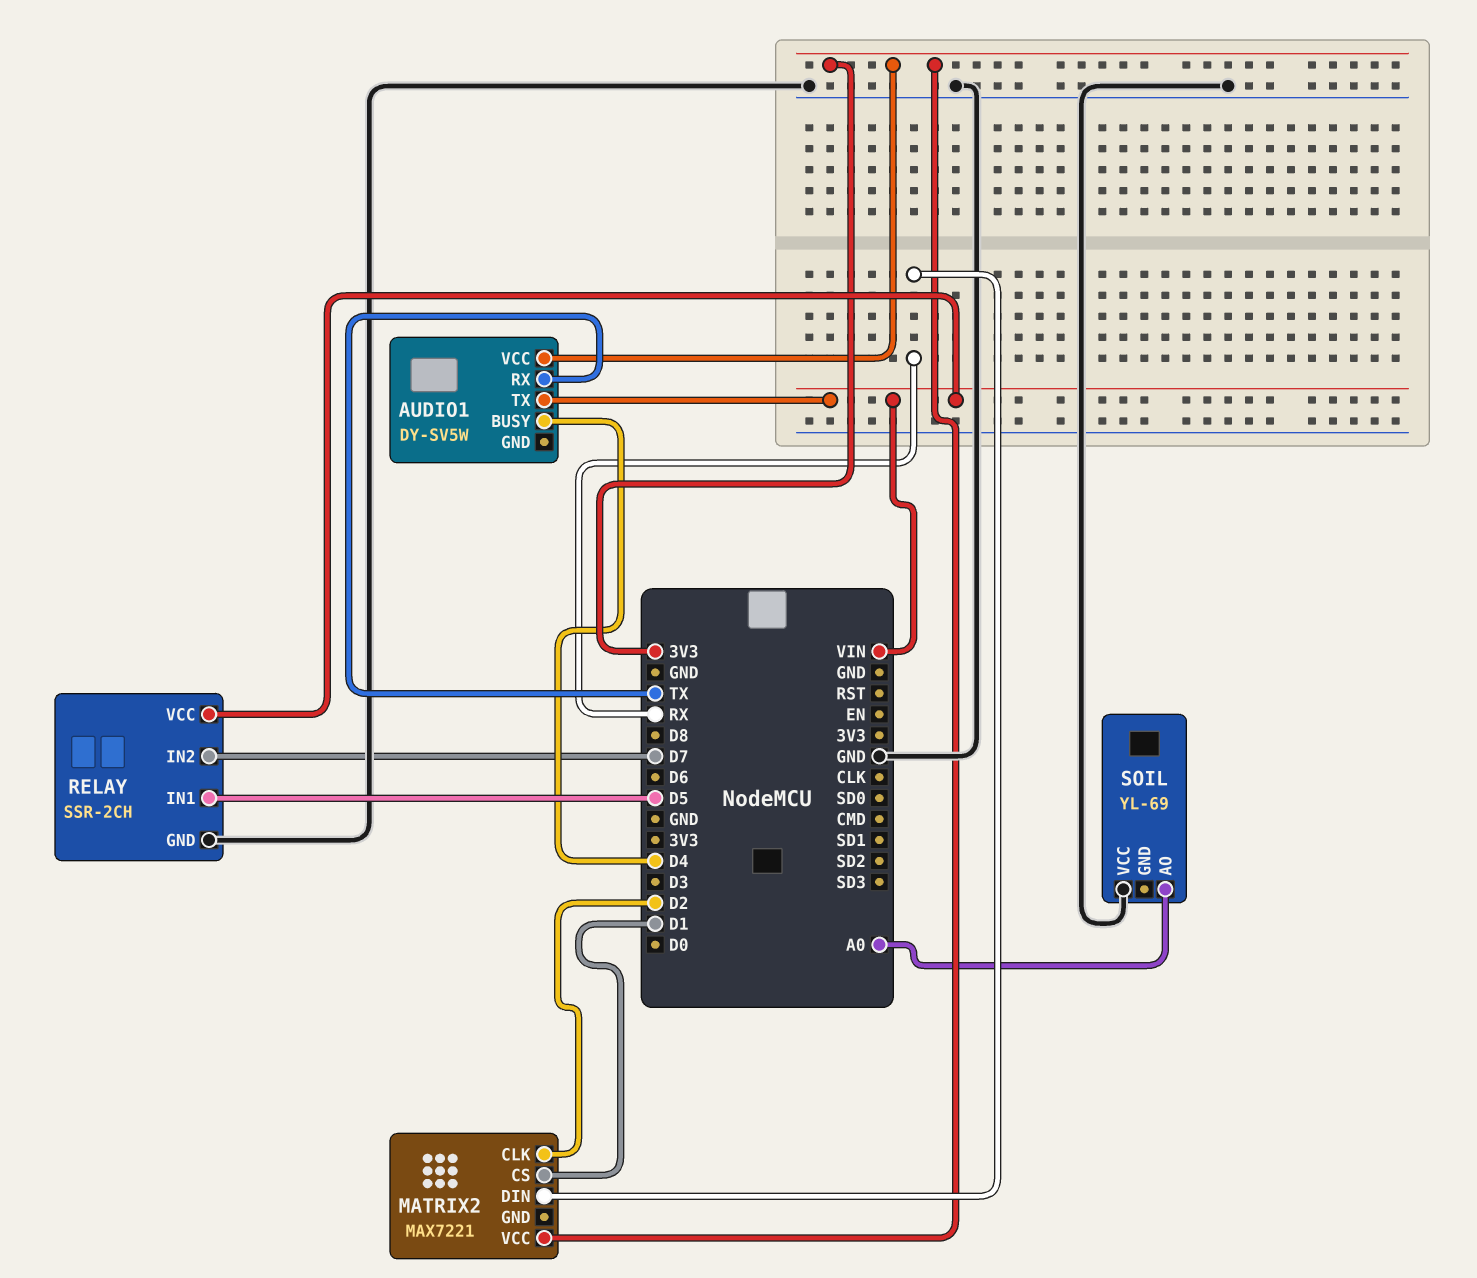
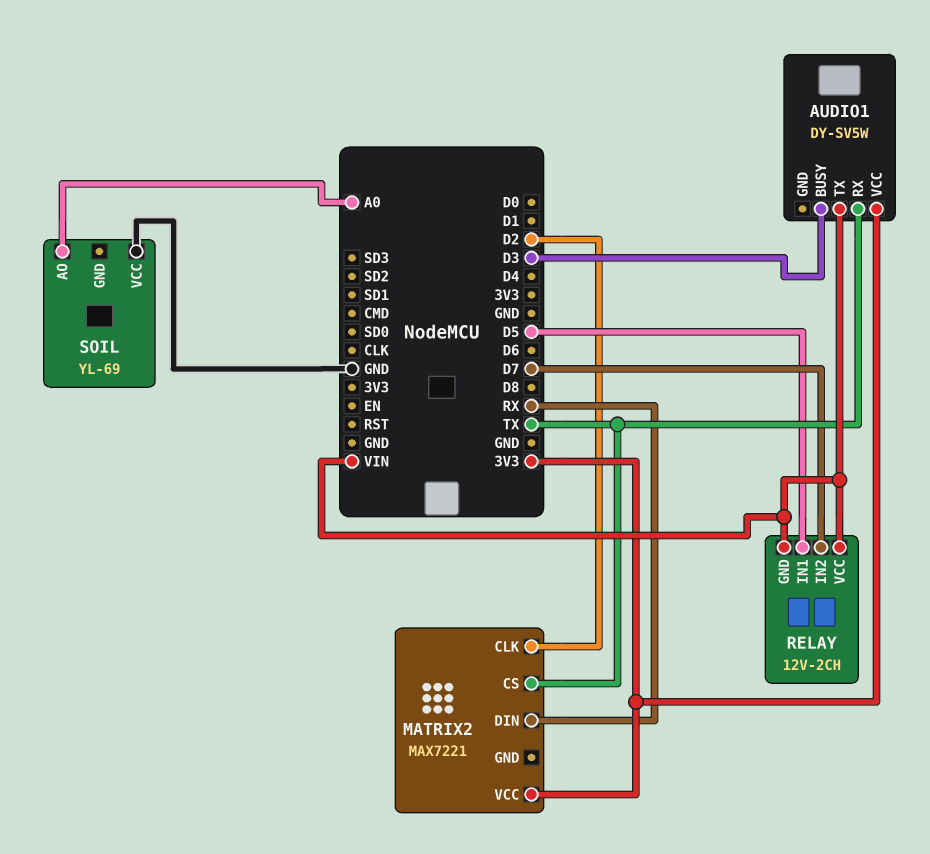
AUDIO1 pin BUSY: D4 -> D3
MATRIX2 pin CS: D1 -> TX
RELAY: SSR-2CH -> 12V-2CH
RELAY pin GND: GND -> VIN

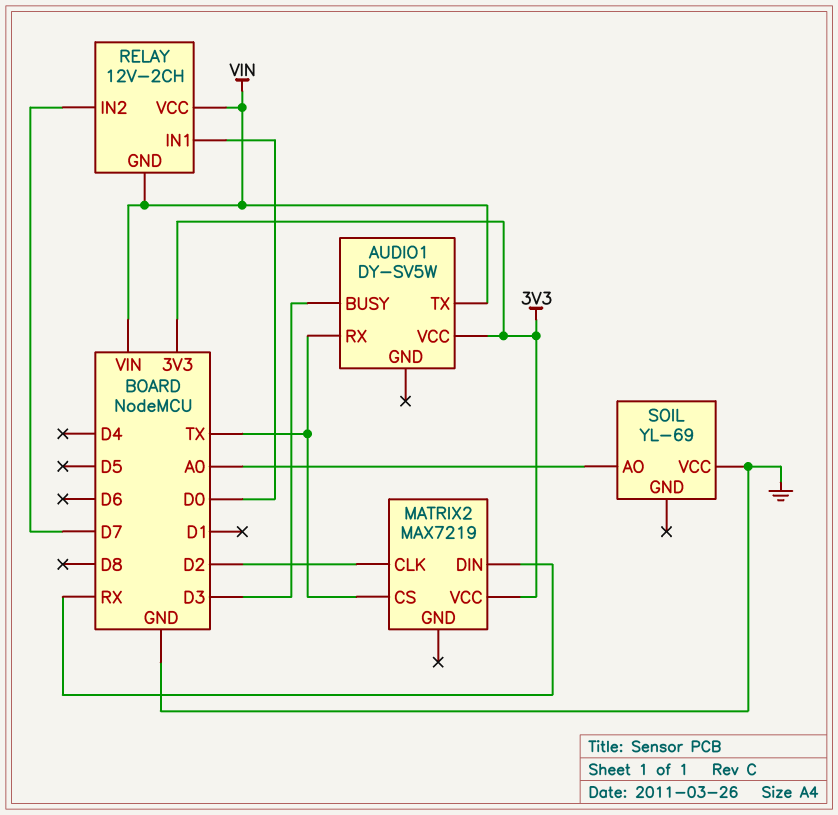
MATRIX2: MAX7221 -> MAX7219
RELAY pin IN1: D5 -> D0

